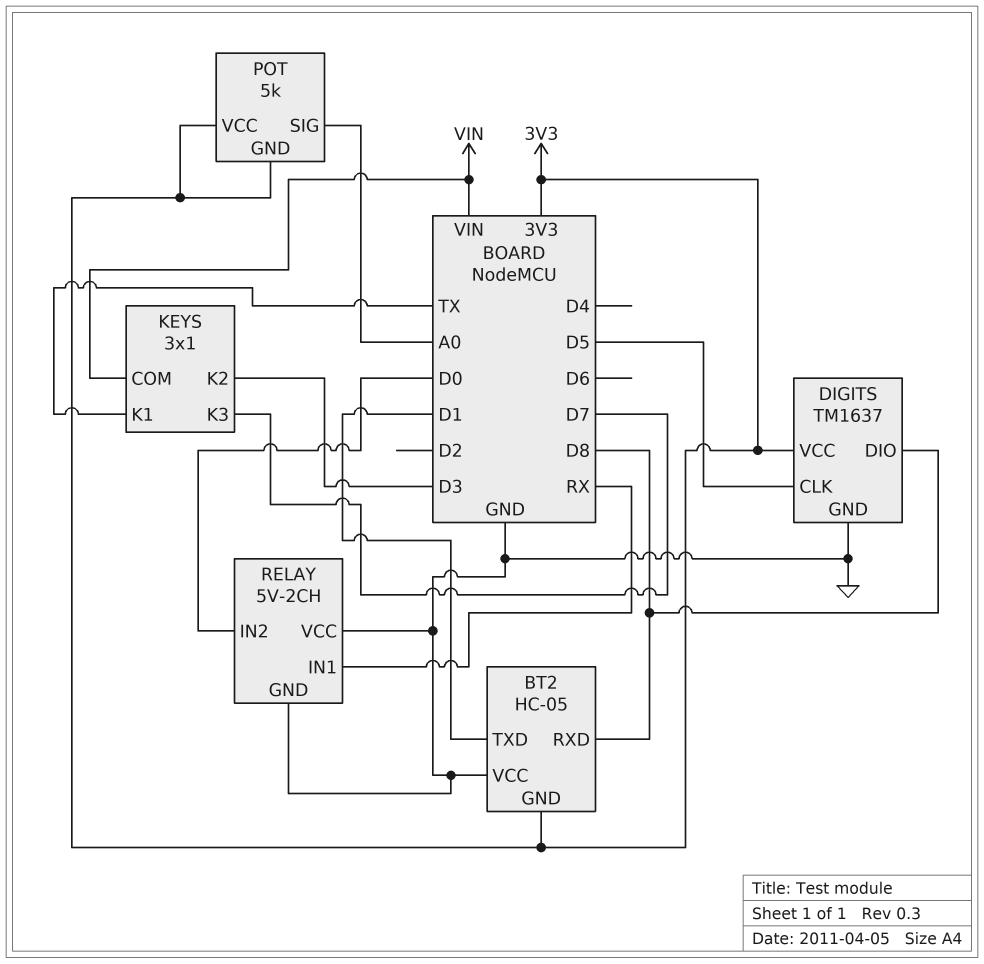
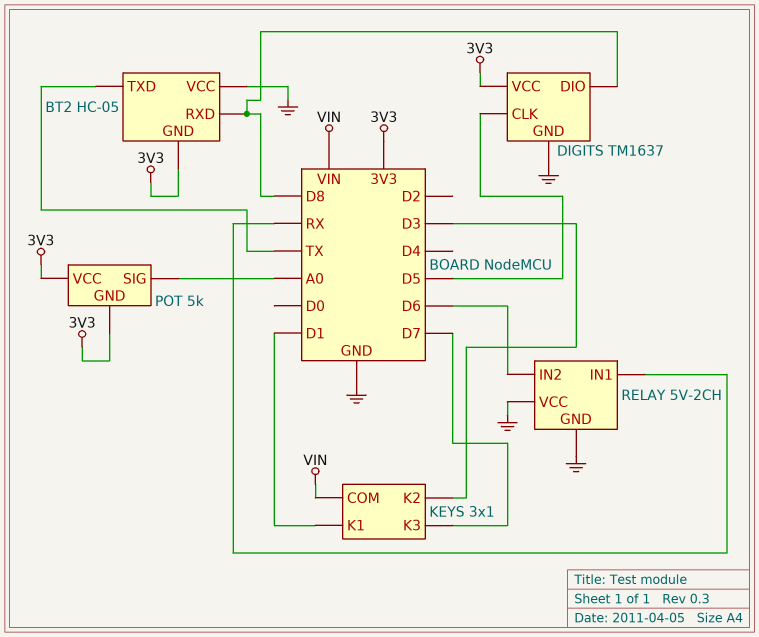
BT2 pin TXD: D1 -> TX
KEYS pin K1: TX -> D1
RELAY pin IN2: D0 -> D6

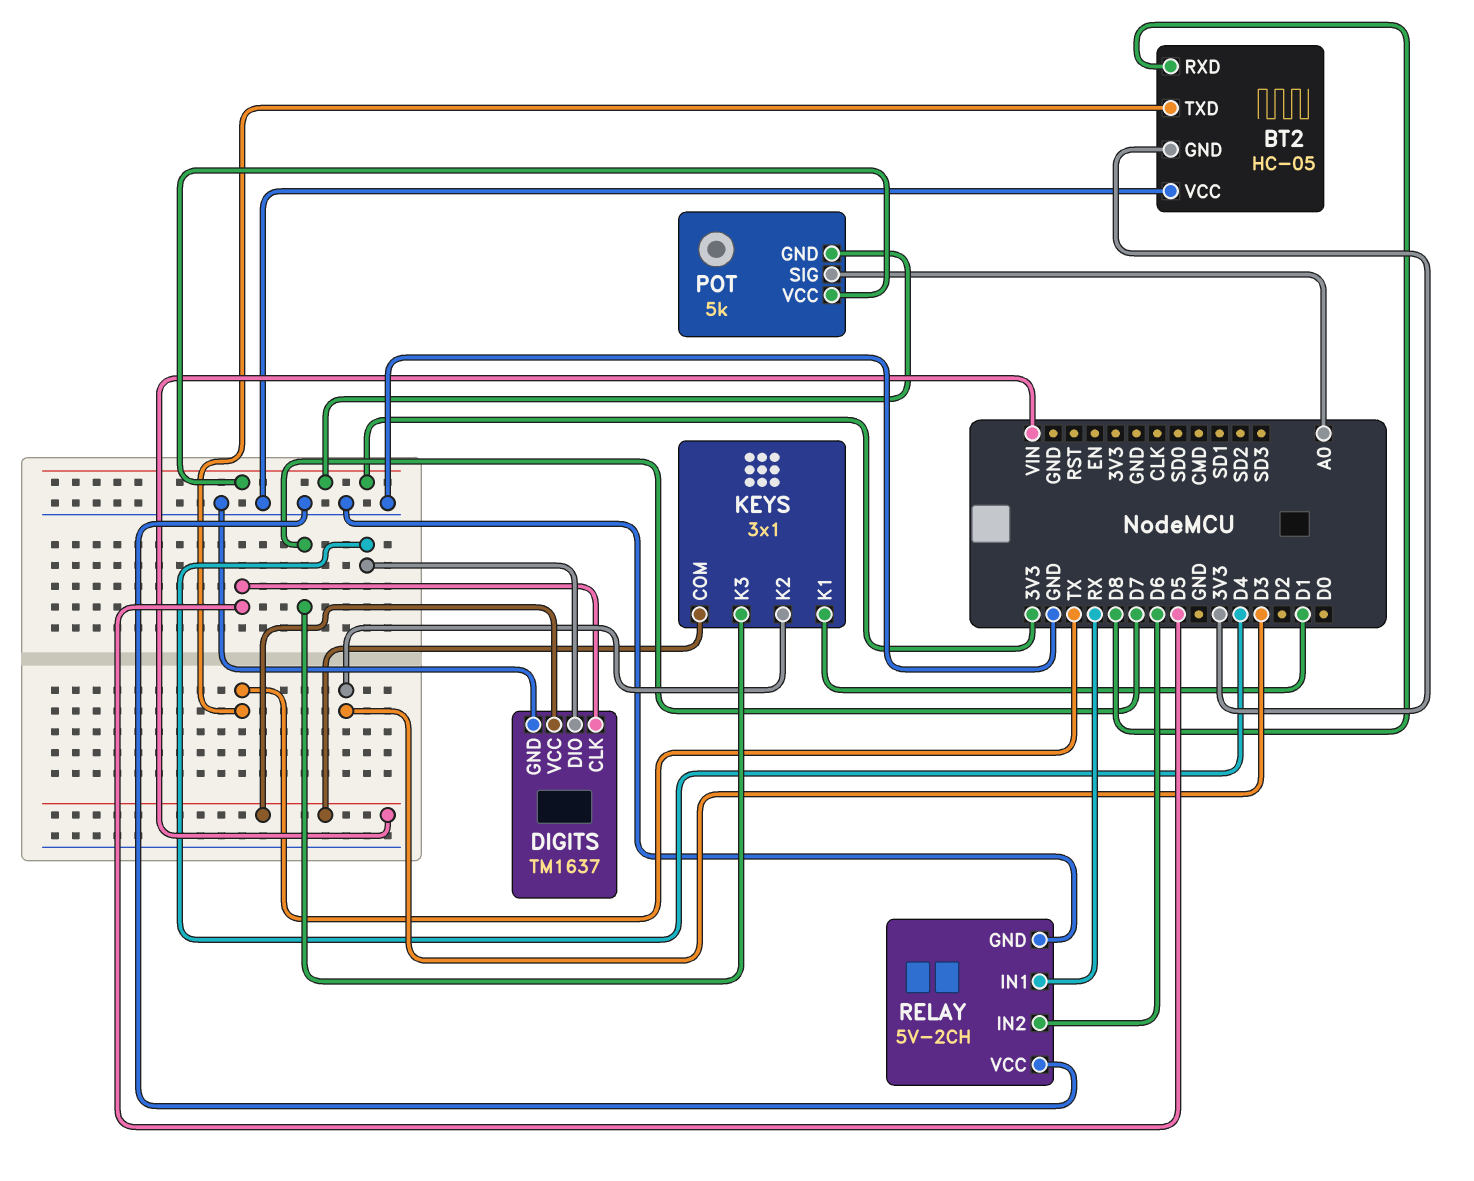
DIGITS pin DIO: D8 -> D4
DIGITS pin VCC: 3V3 -> VIN

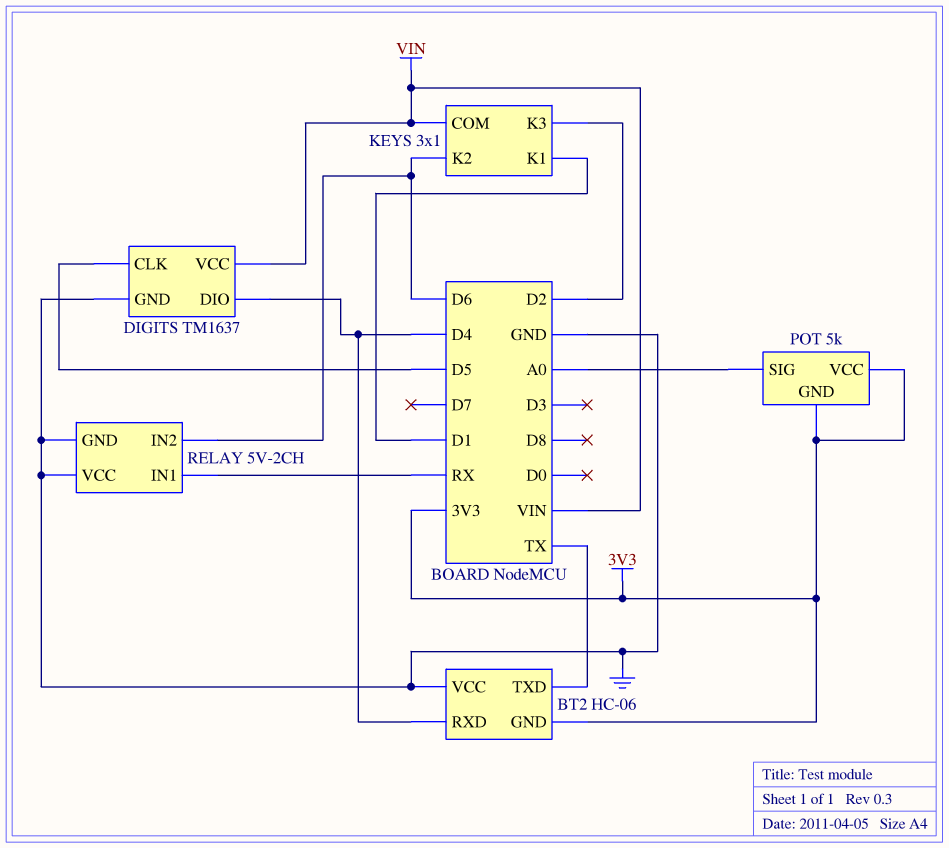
BT2: HC-05 -> HC-06
BT2 pin RXD: D8 -> D4
KEYS pin K2: D3 -> D6
KEYS pin K3: D7 -> D2

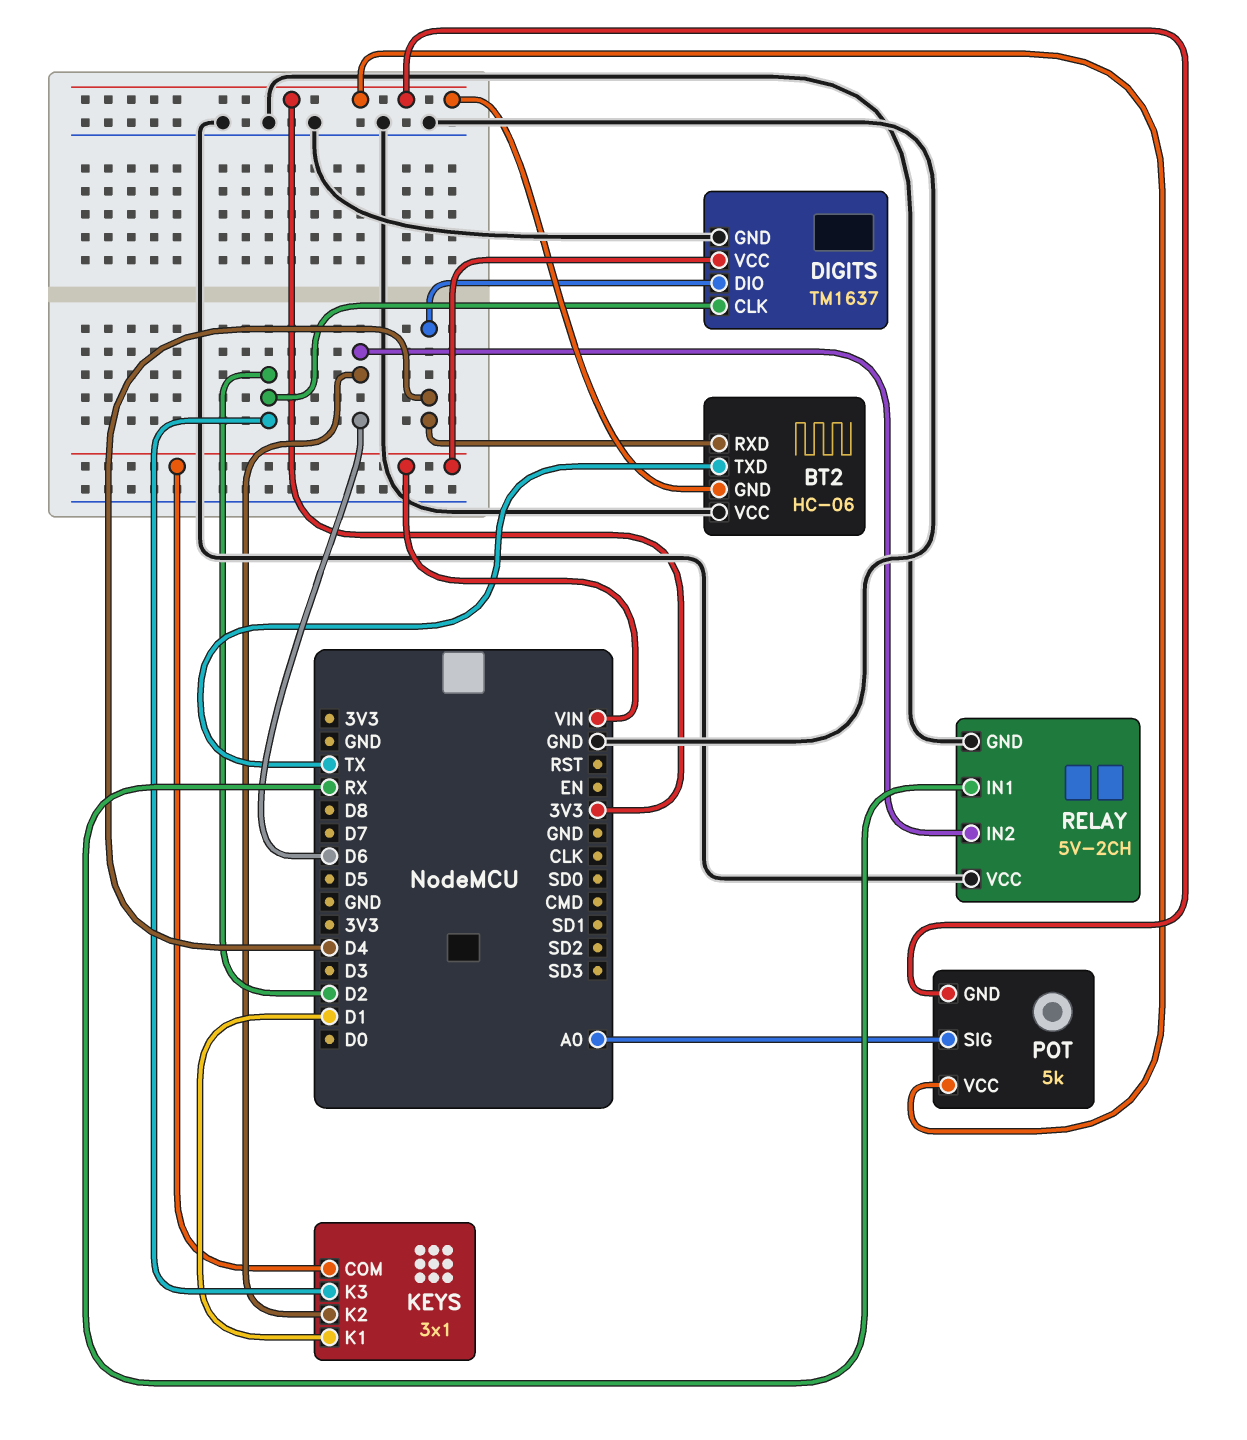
DIGITS pin CLK: D5 -> D2

